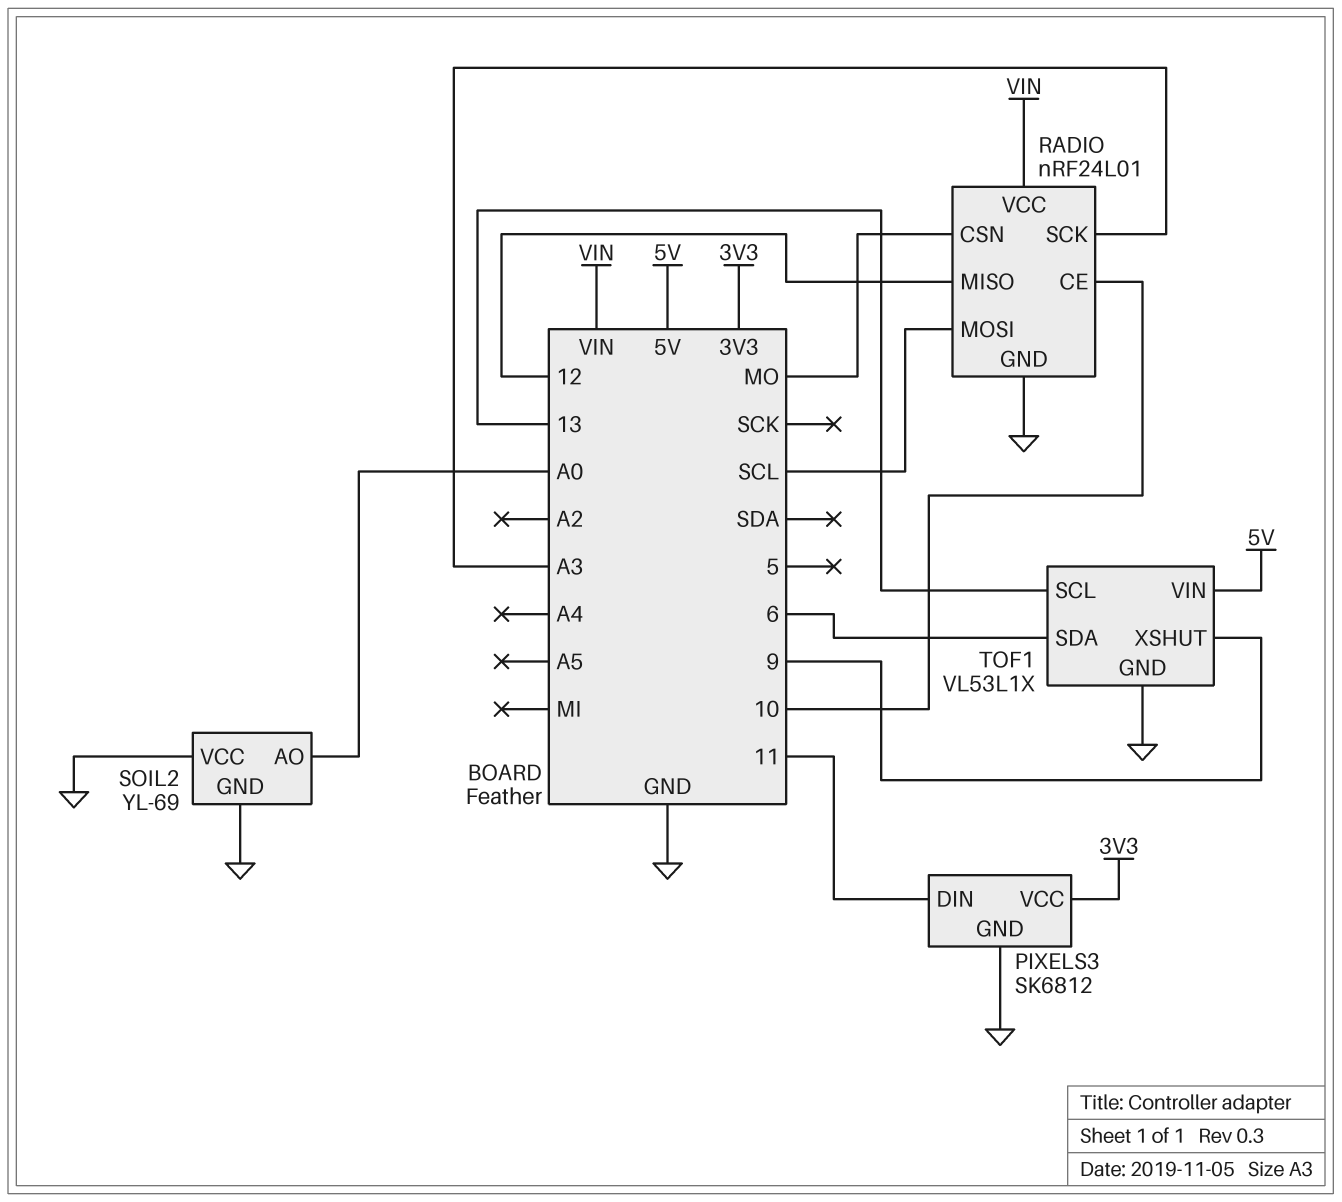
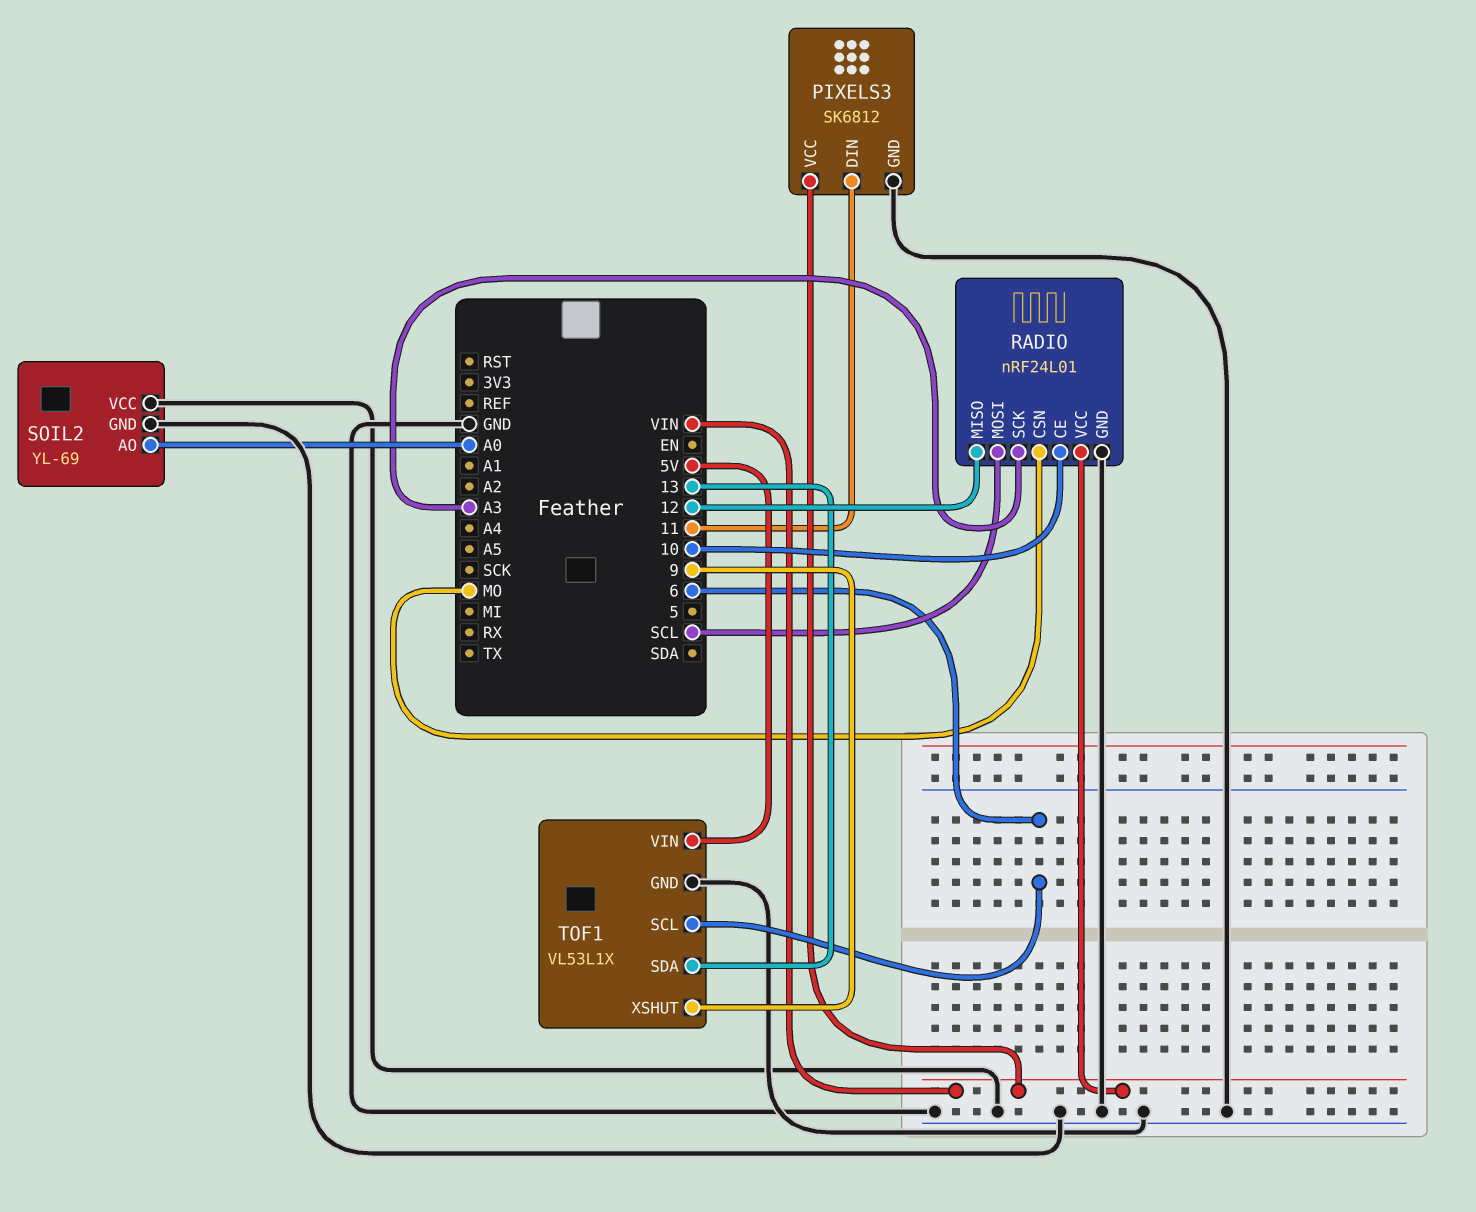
PIXELS3 pin VCC: 3V3 -> VIN
TOF1 pin SCL: 13 -> 6
TOF1 pin SDA: 6 -> 13

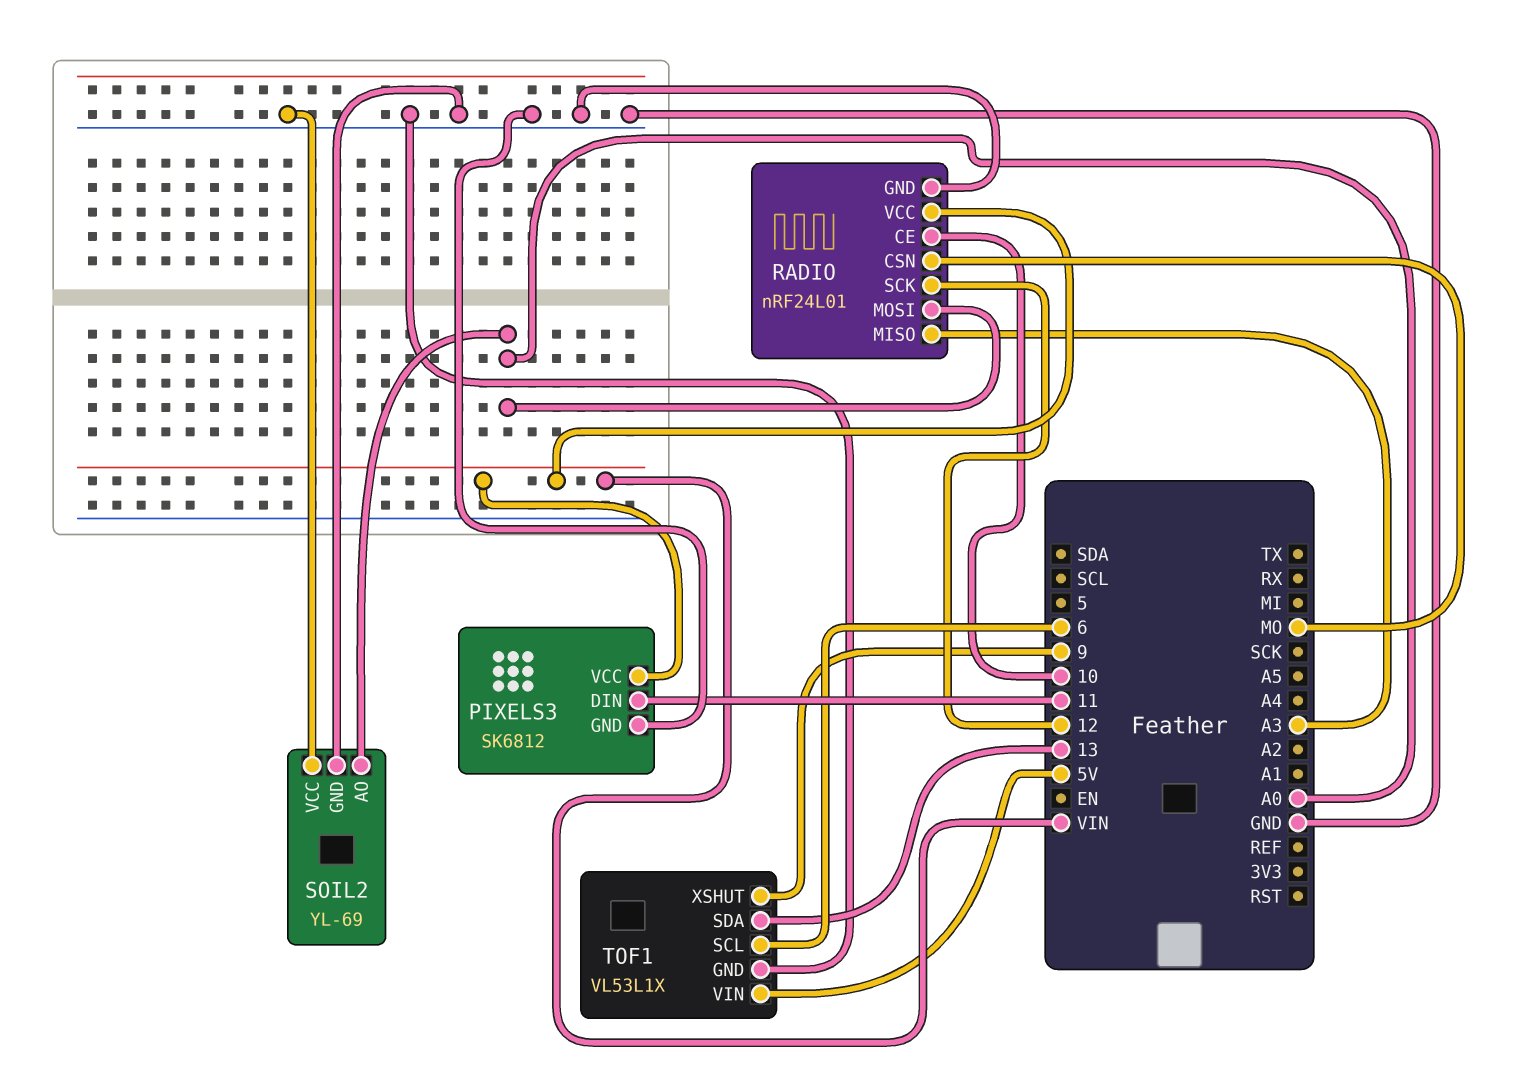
RADIO pin MISO: 12 -> A3
RADIO pin MOSI: SCL -> A0
RADIO pin SCK: A3 -> 12

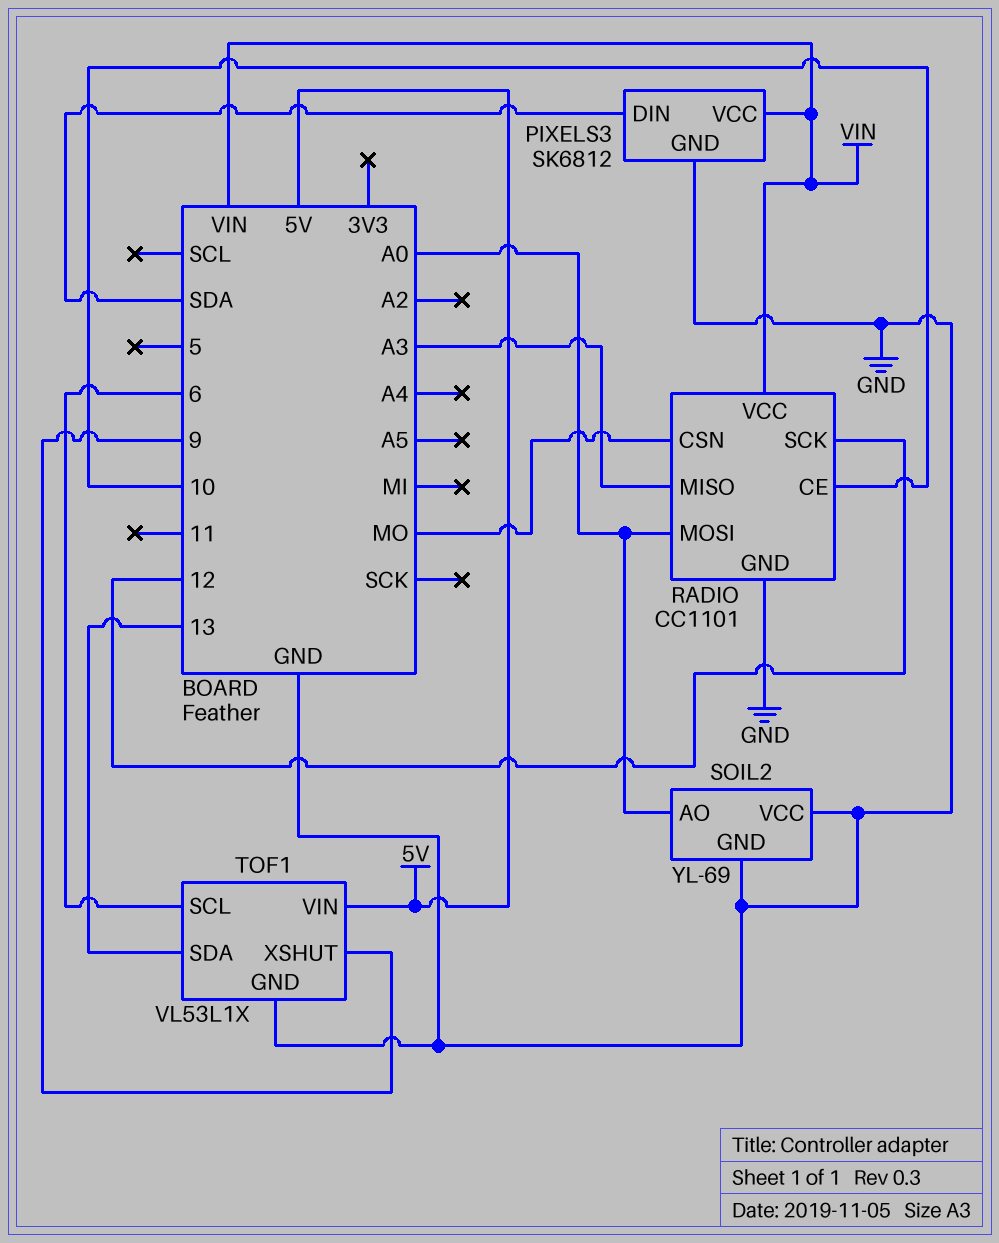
PIXELS3 pin DIN: 11 -> SDA
RADIO: nRF24L01 -> CC1101

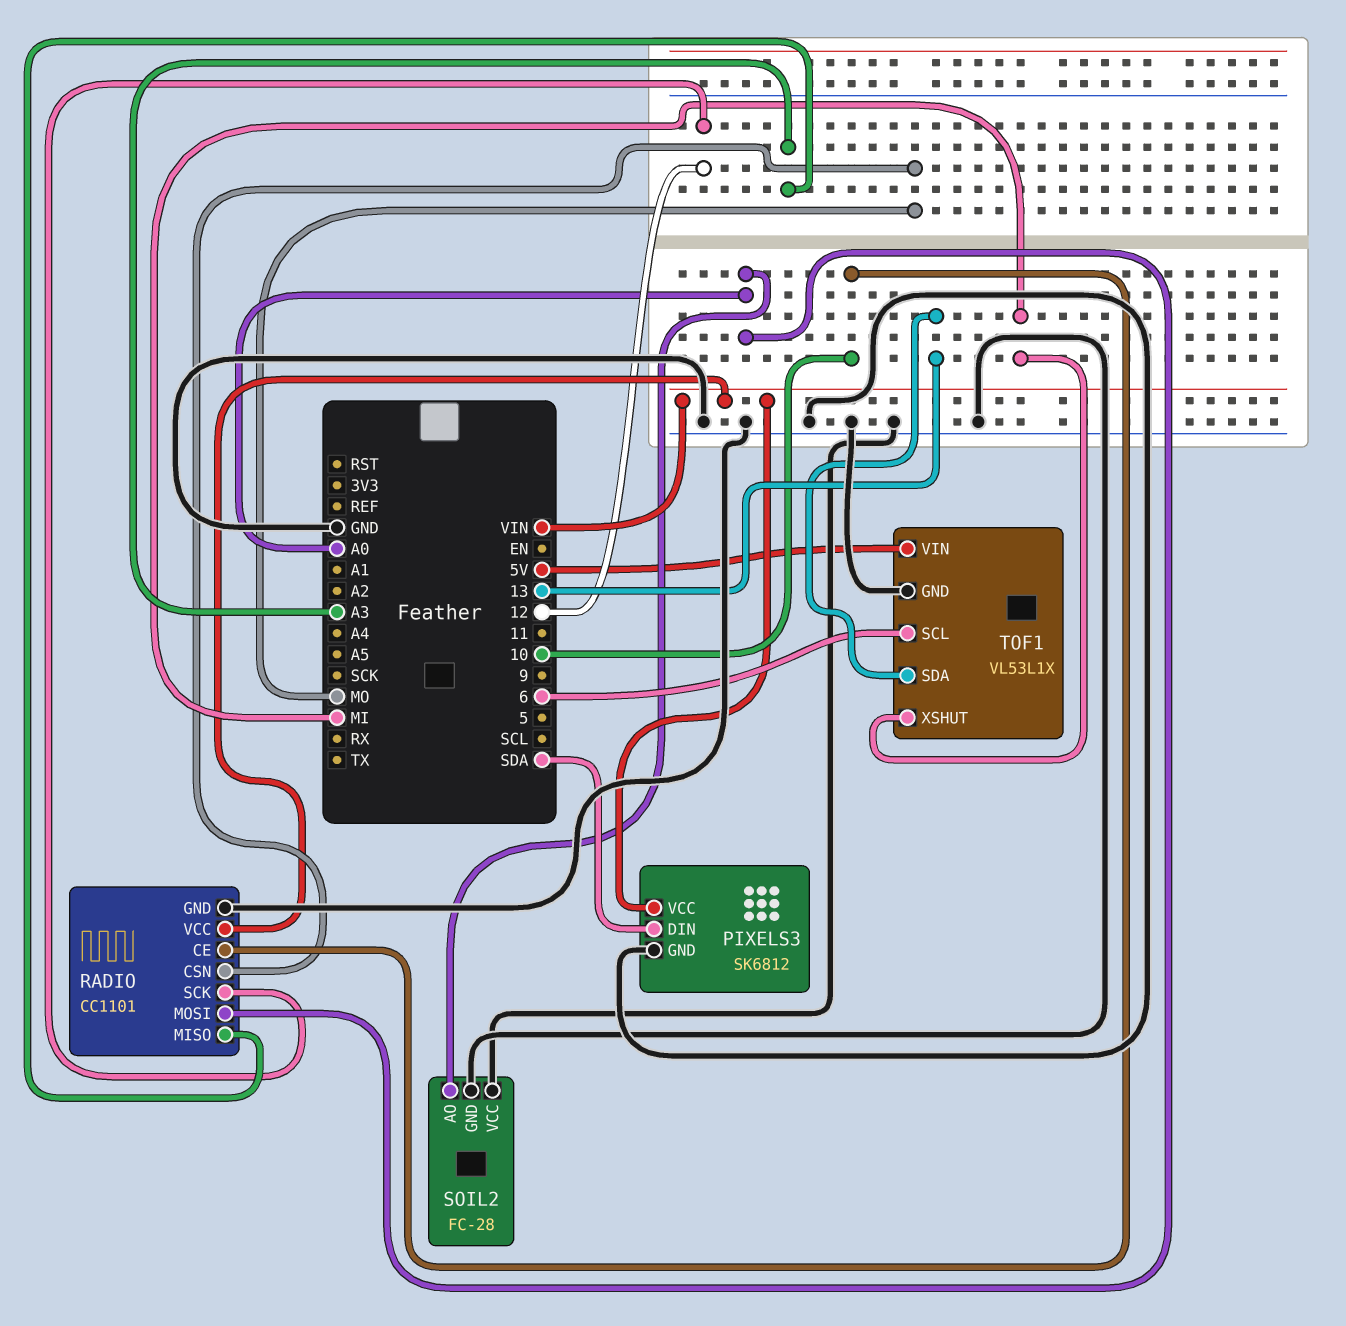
SOIL2: YL-69 -> FC-28
TOF1 pin XSHUT: 9 -> MI

